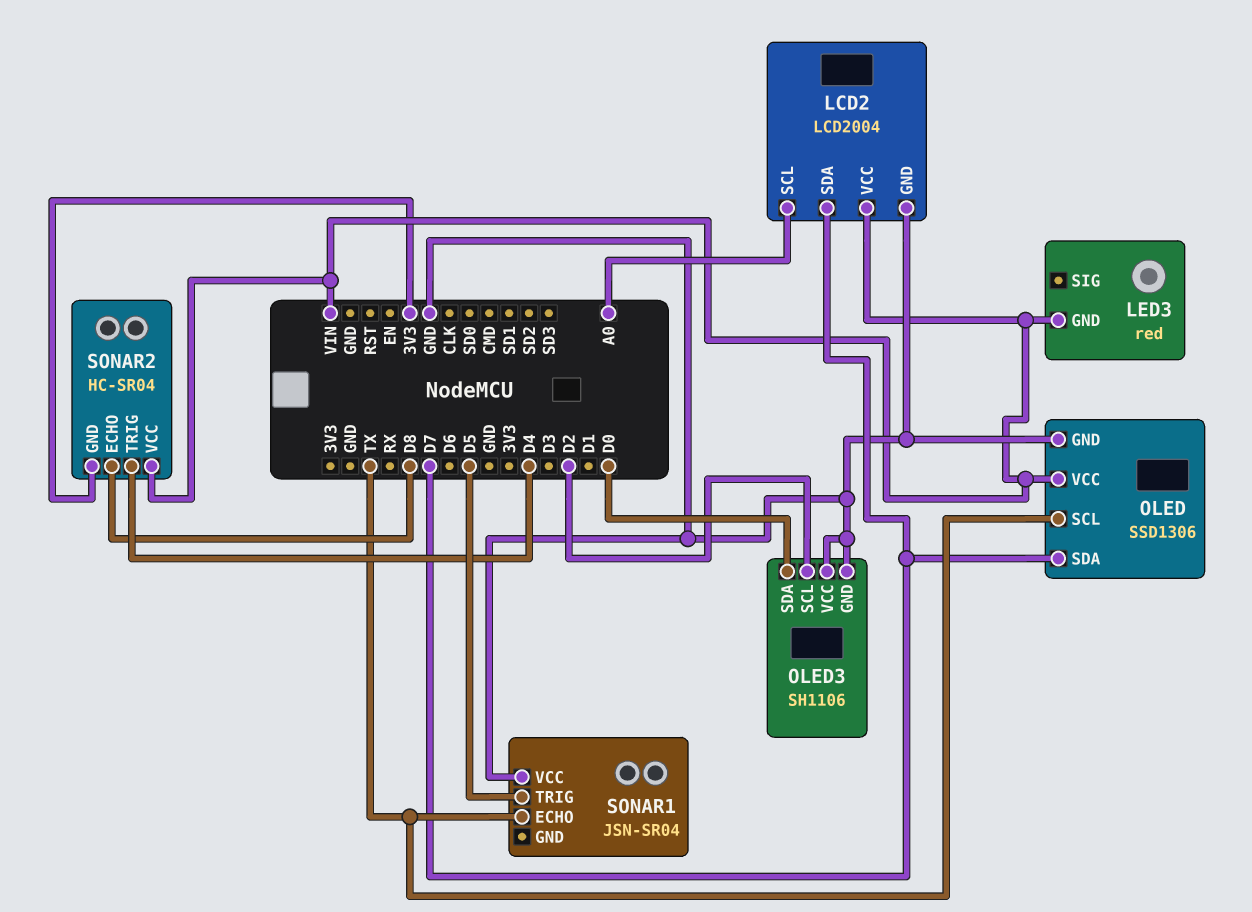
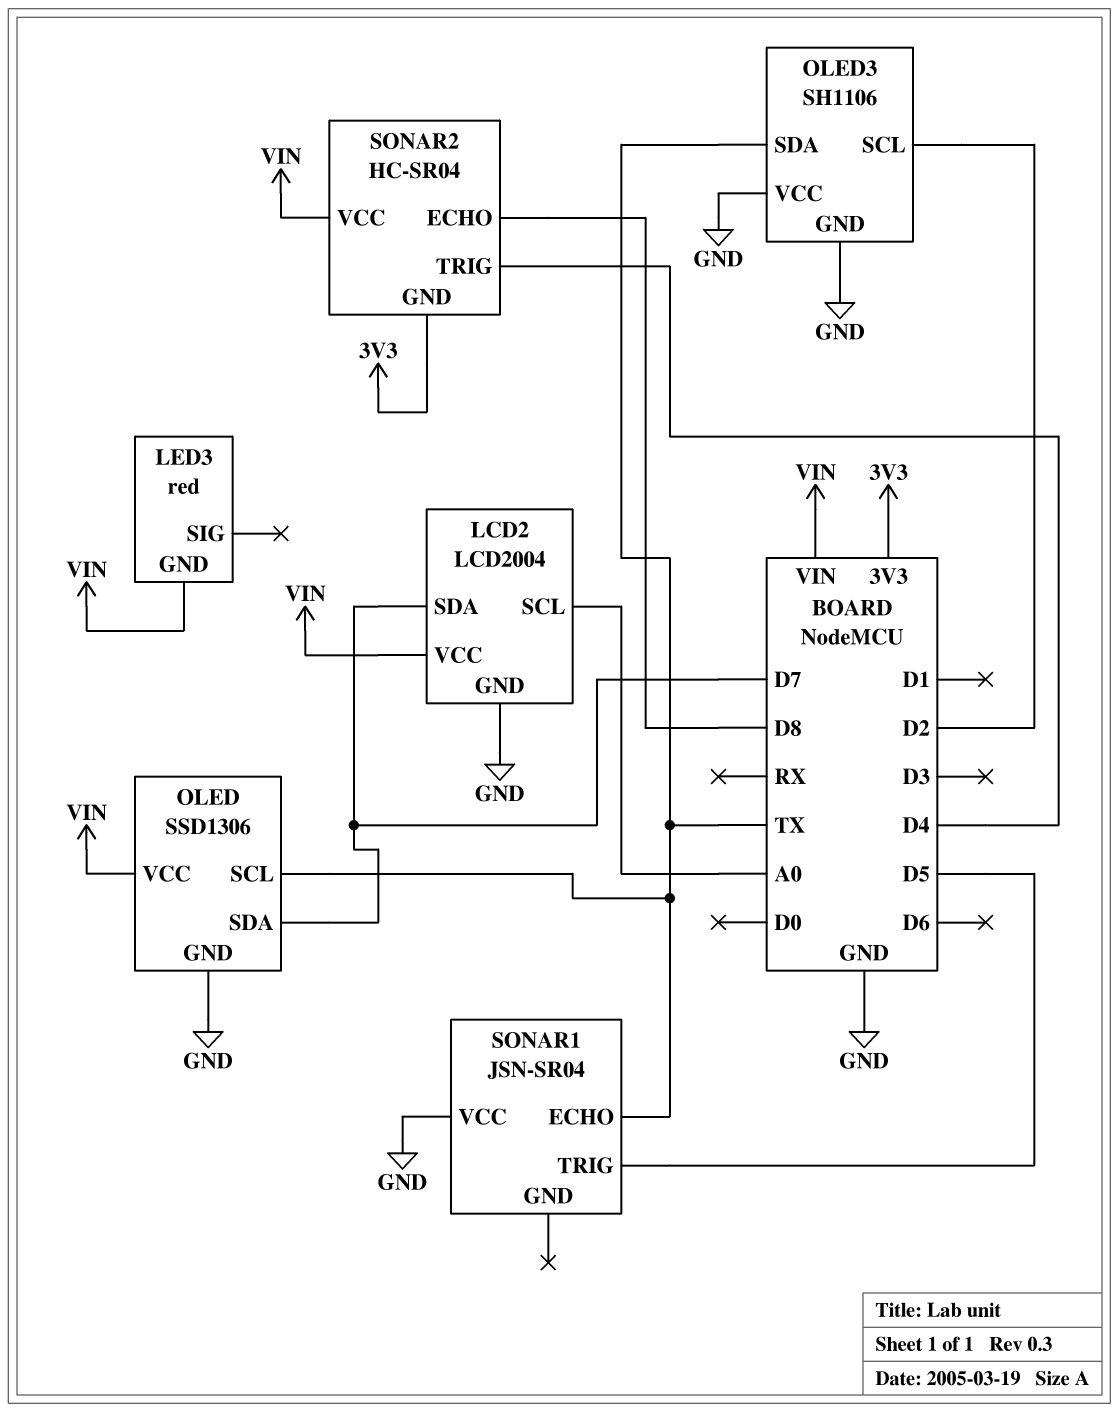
OLED3 pin SDA: D0 -> TX

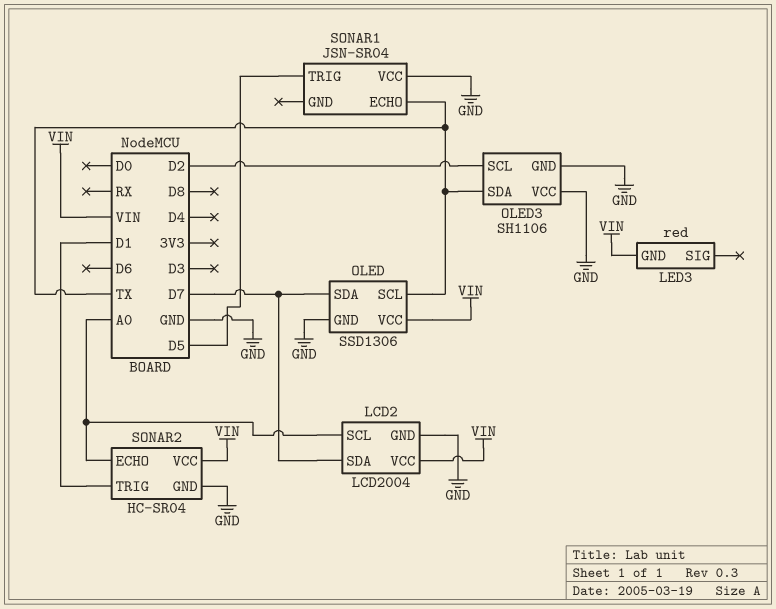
SONAR2 pin ECHO: D8 -> A0
SONAR2 pin GND: 3V3 -> GND
SONAR2 pin TRIG: D4 -> D1

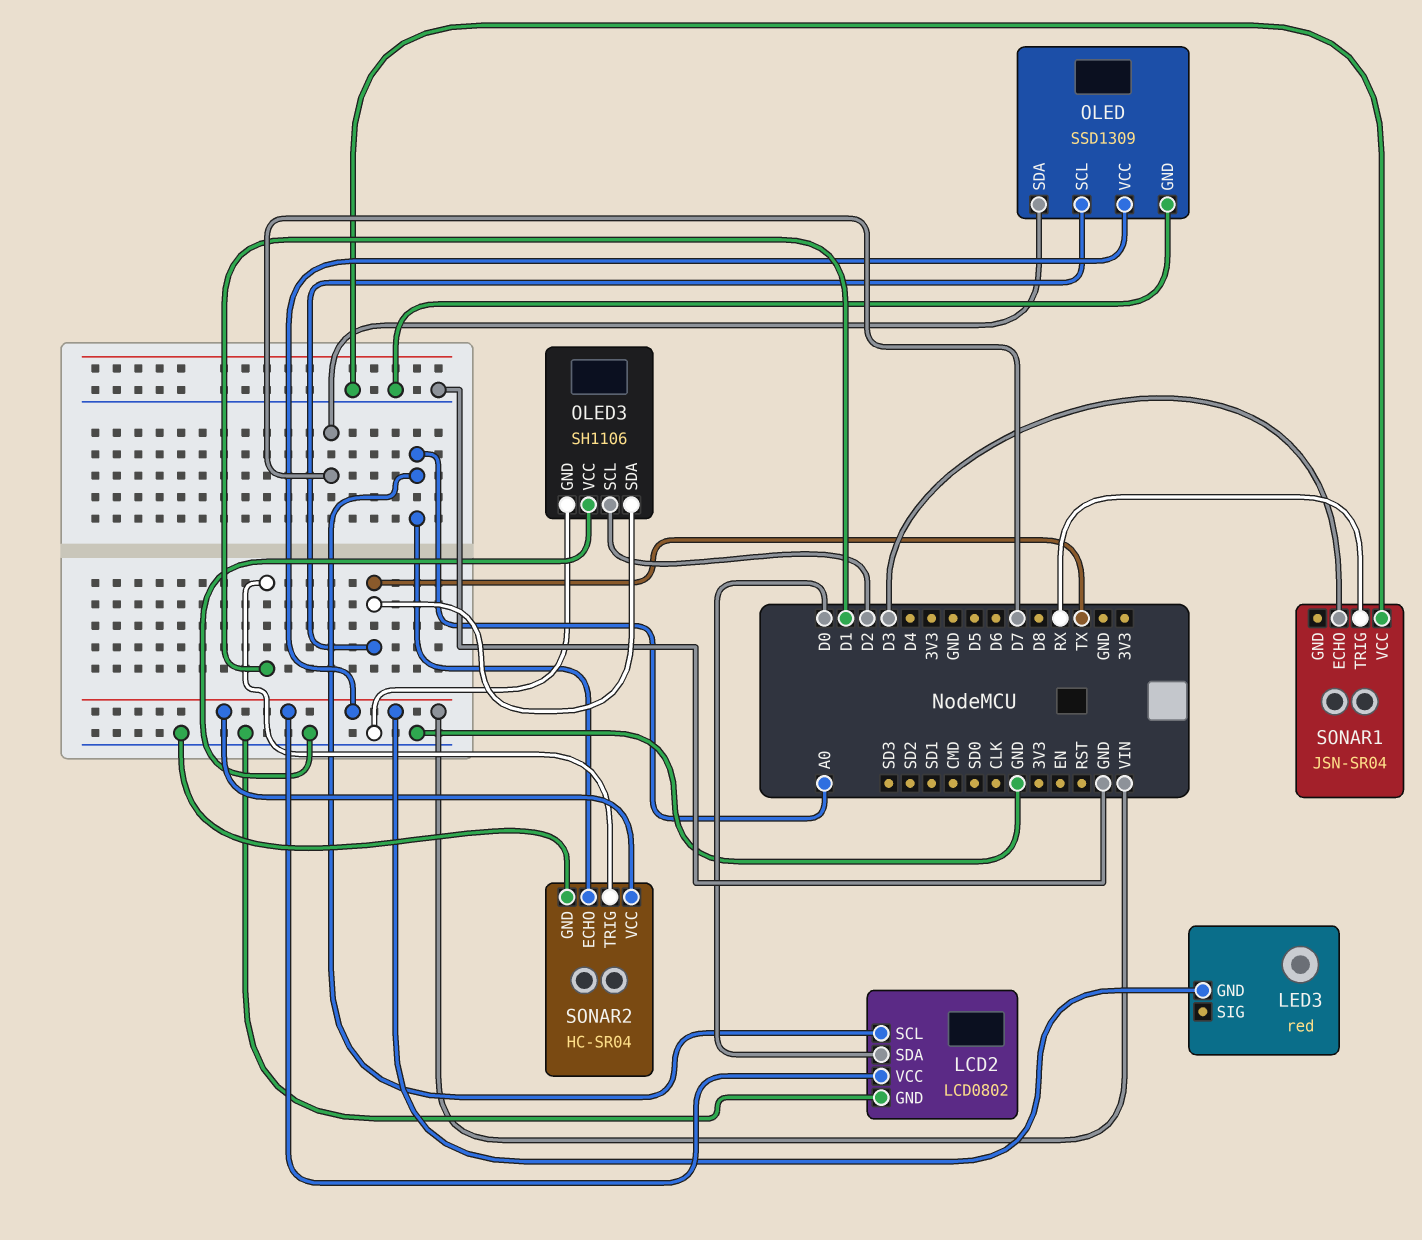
LCD2: LCD2004 -> LCD0802
LCD2 pin SDA: D7 -> D0
OLED: SSD1306 -> SSD1309
SONAR1 pin ECHO: TX -> D3
SONAR1 pin TRIG: D5 -> RX

